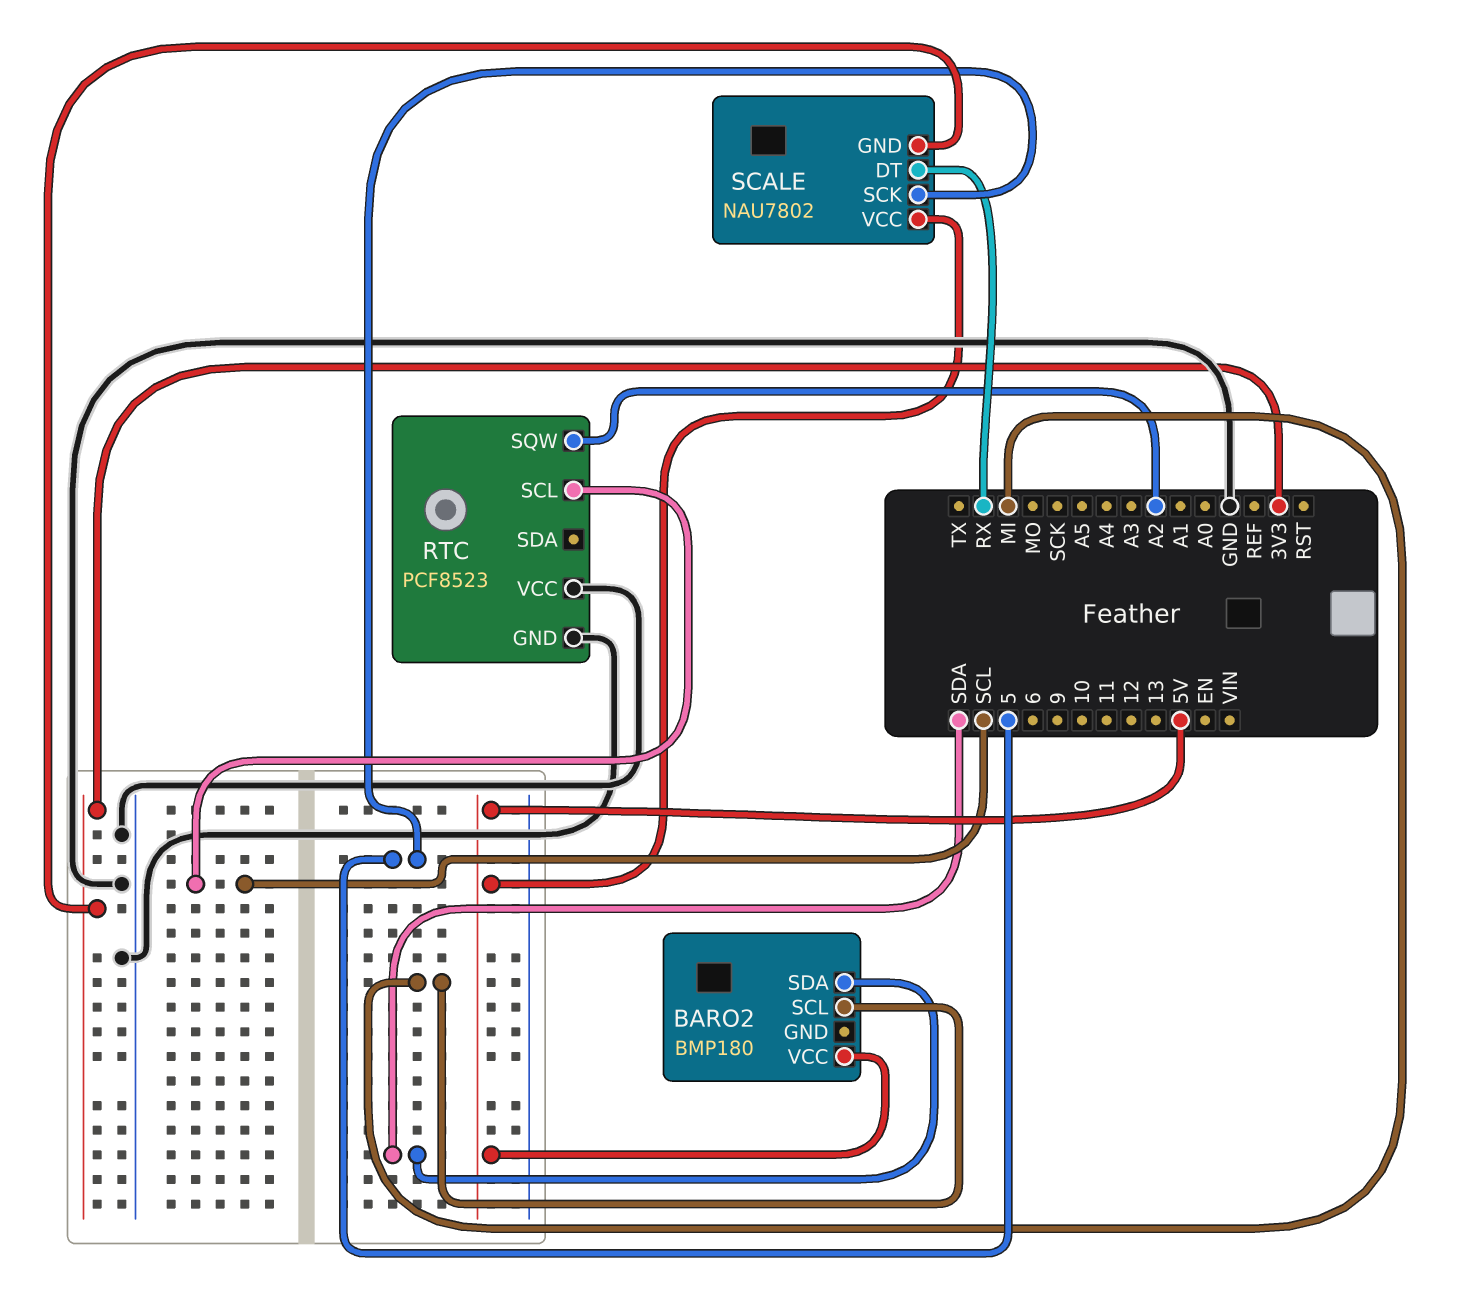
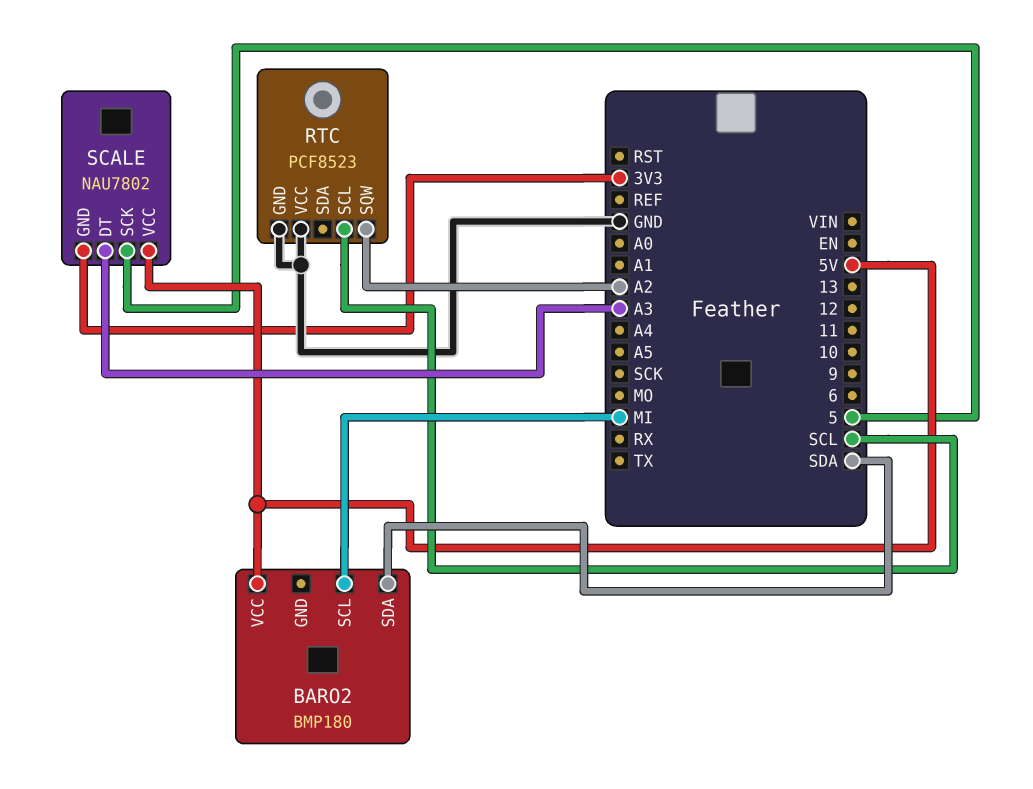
SCALE pin DT: RX -> A3

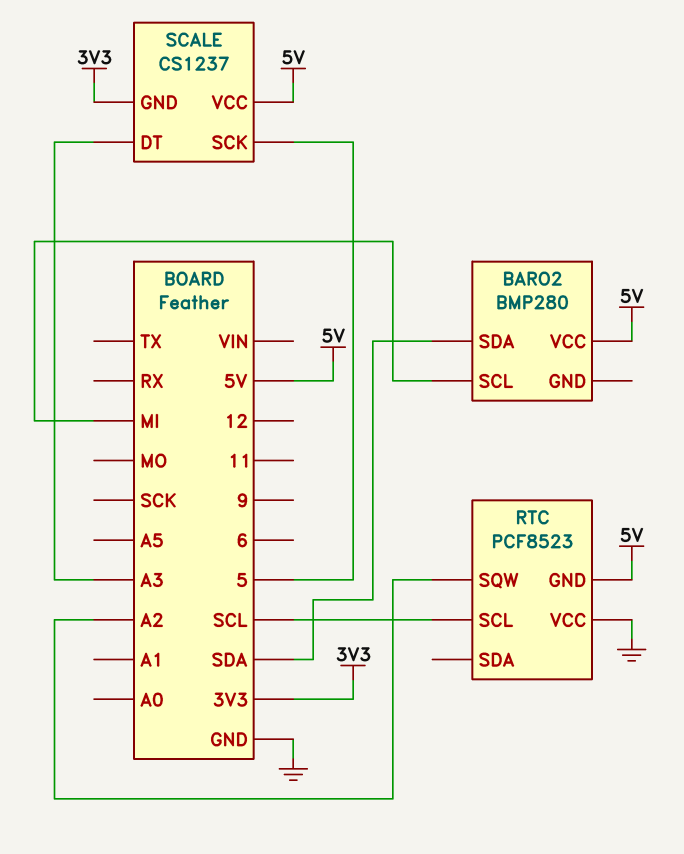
BARO2: BMP180 -> BMP280
RTC pin GND: GND -> 5V
SCALE: NAU7802 -> CS1237

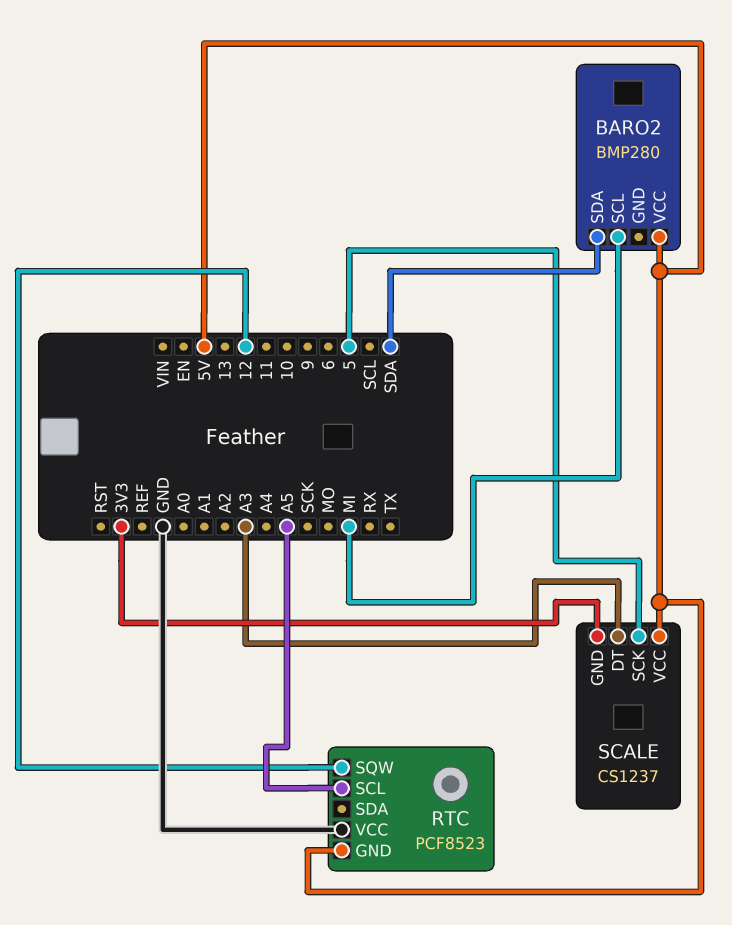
RTC pin SCL: SCL -> A5
RTC pin SQW: A2 -> 12

